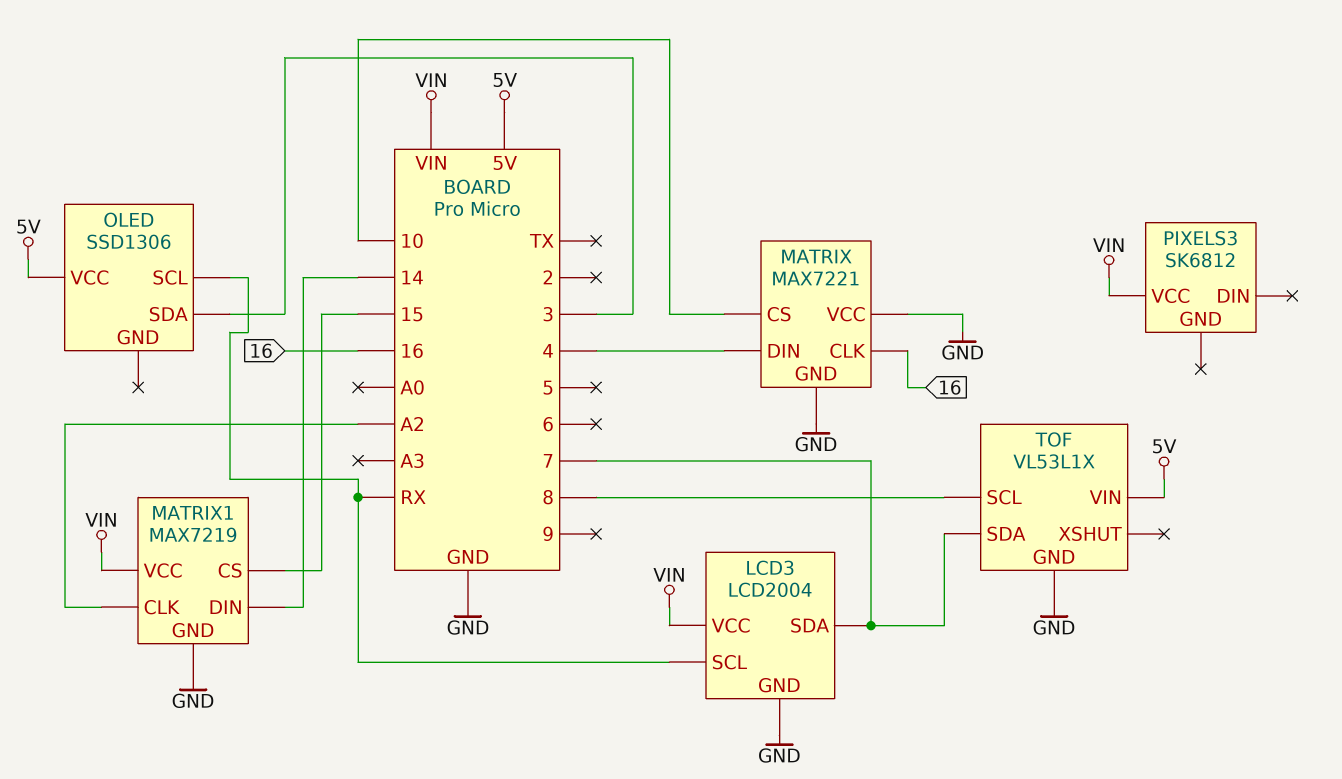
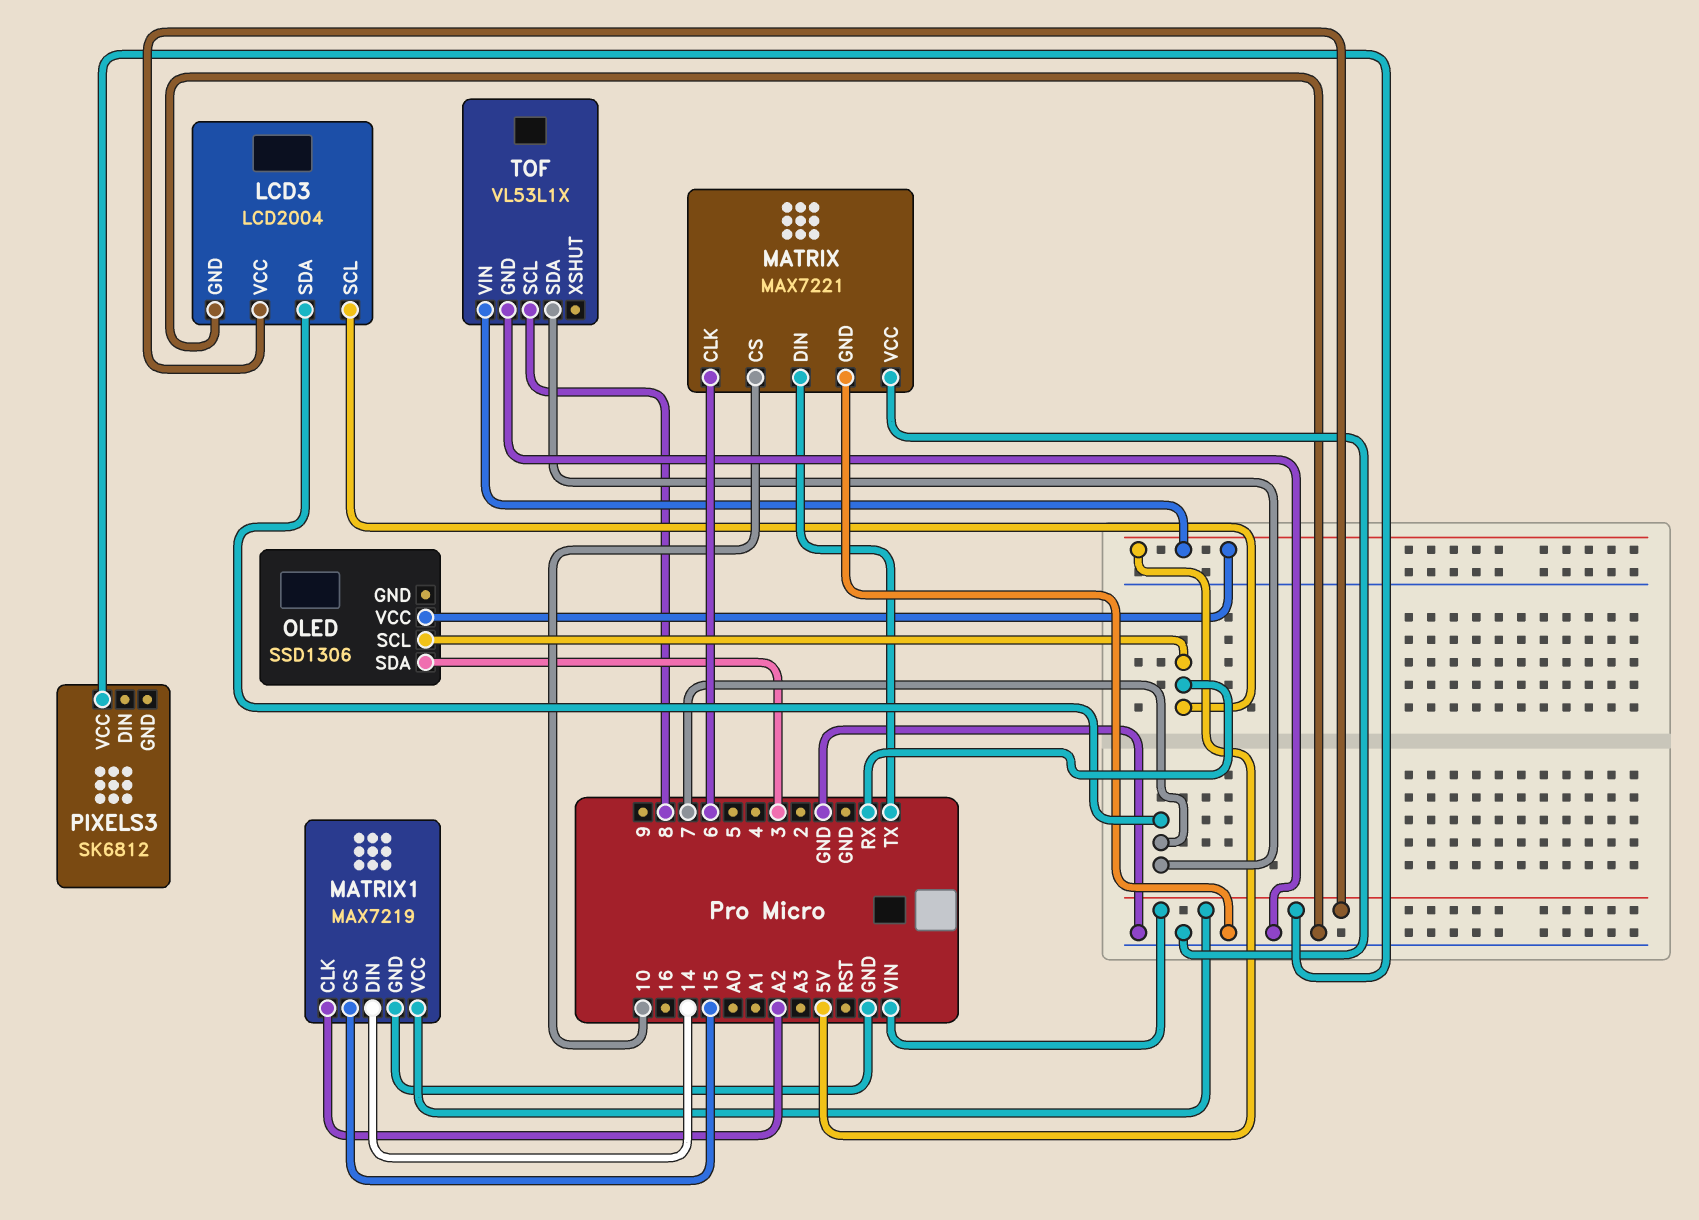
MATRIX pin CLK: 16 -> 6
MATRIX pin DIN: 4 -> TX

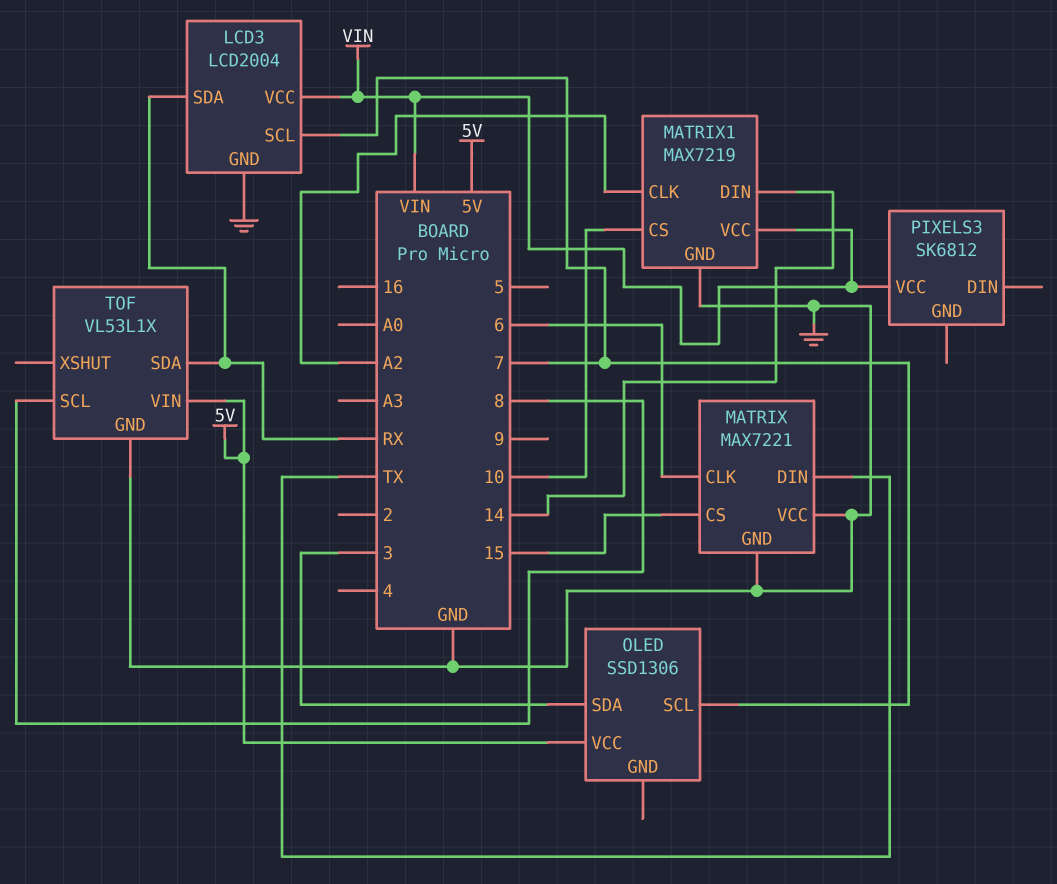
LCD3 pin SCL: RX -> 7
LCD3 pin SDA: 7 -> RX
MATRIX pin CS: 10 -> 15
MATRIX1 pin CS: 15 -> 10
OLED pin SCL: RX -> 7
TOF pin SDA: 7 -> RX

